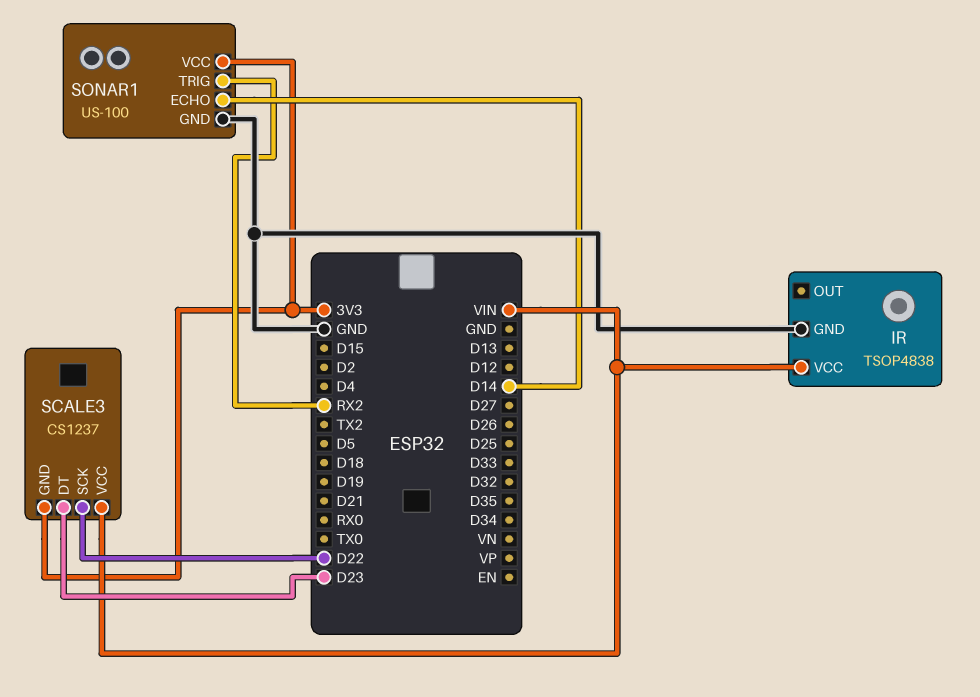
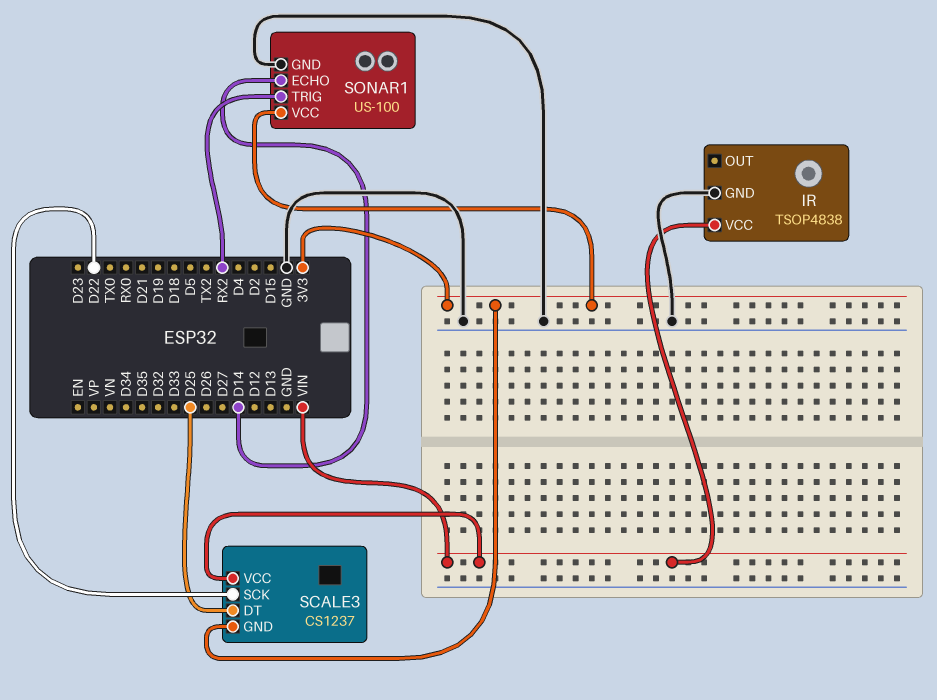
SCALE3 pin DT: D23 -> D25

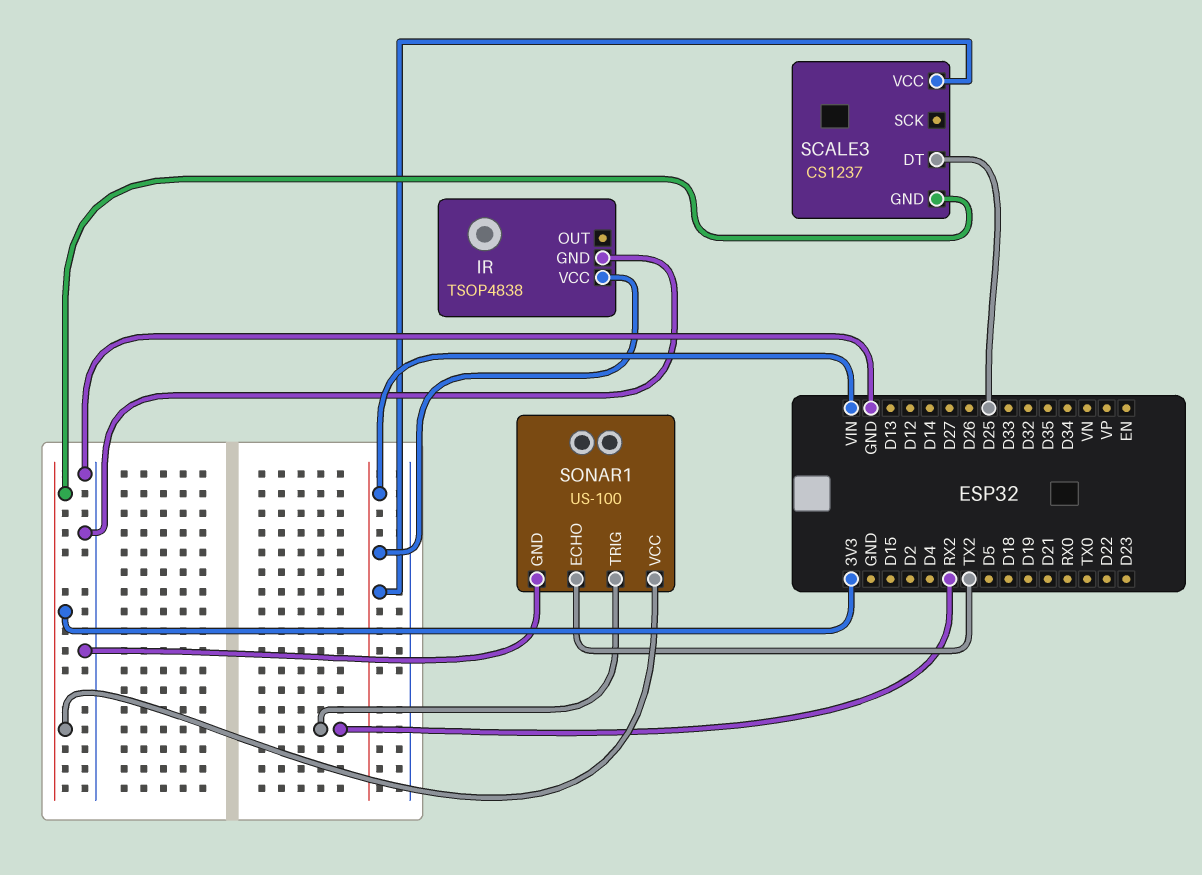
SCALE3 pin SCK: D22 -> none
SONAR1 pin ECHO: D14 -> TX2

